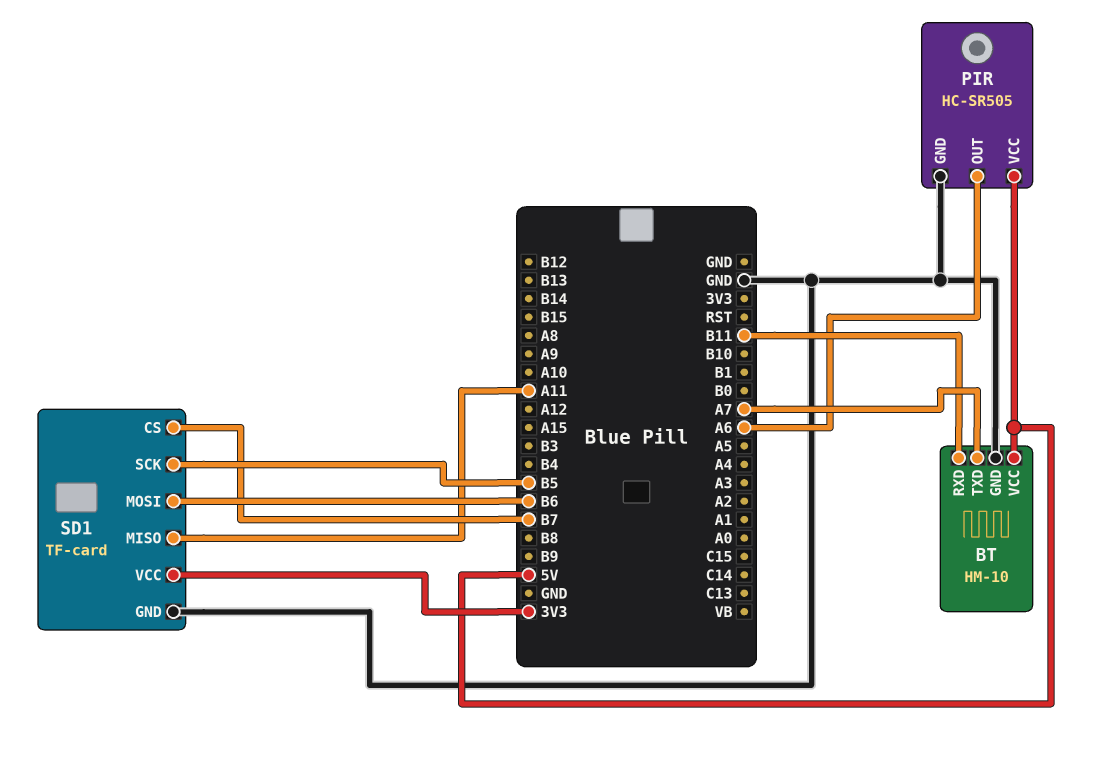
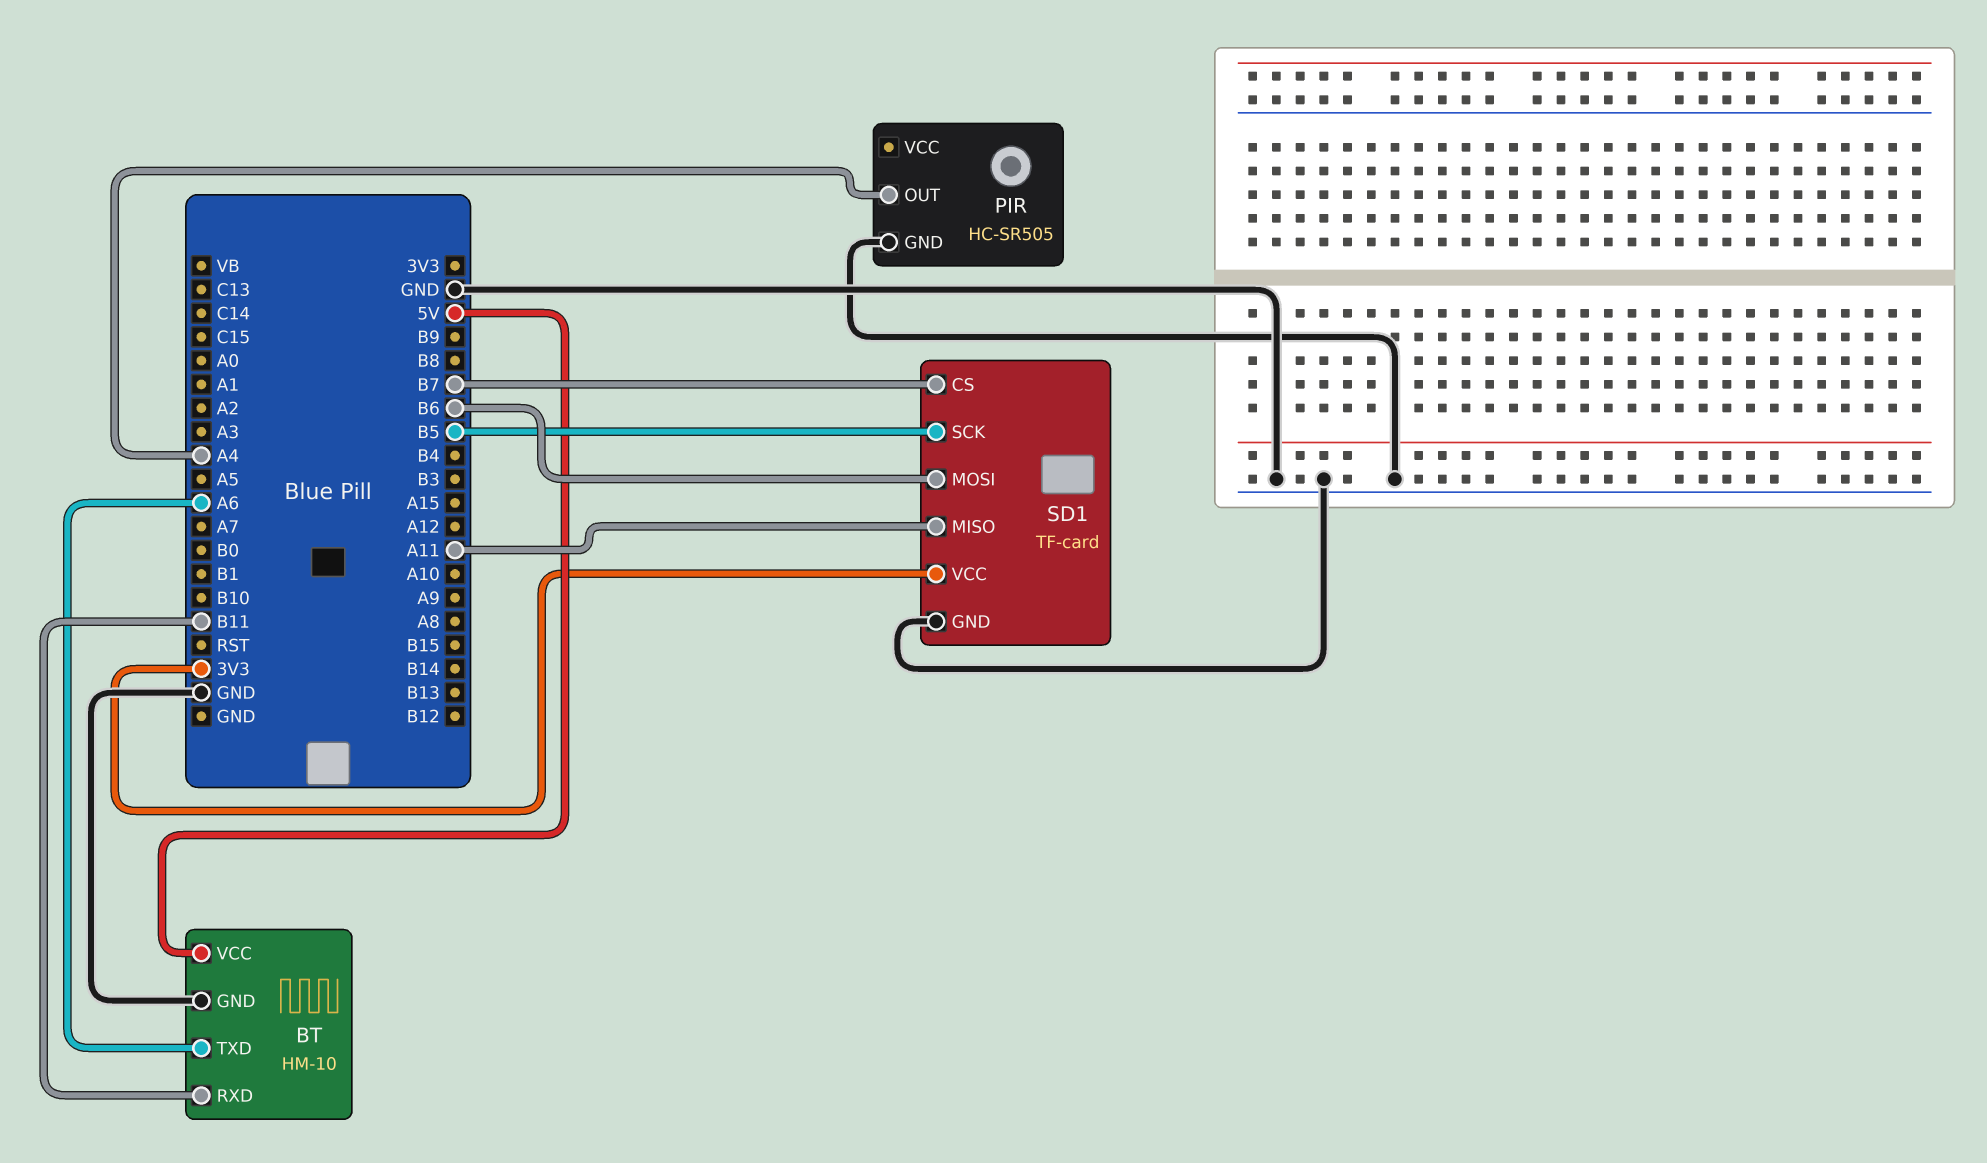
BT pin TXD: A7 -> A6
PIR pin OUT: A6 -> A4
PIR pin VCC: 5V -> none

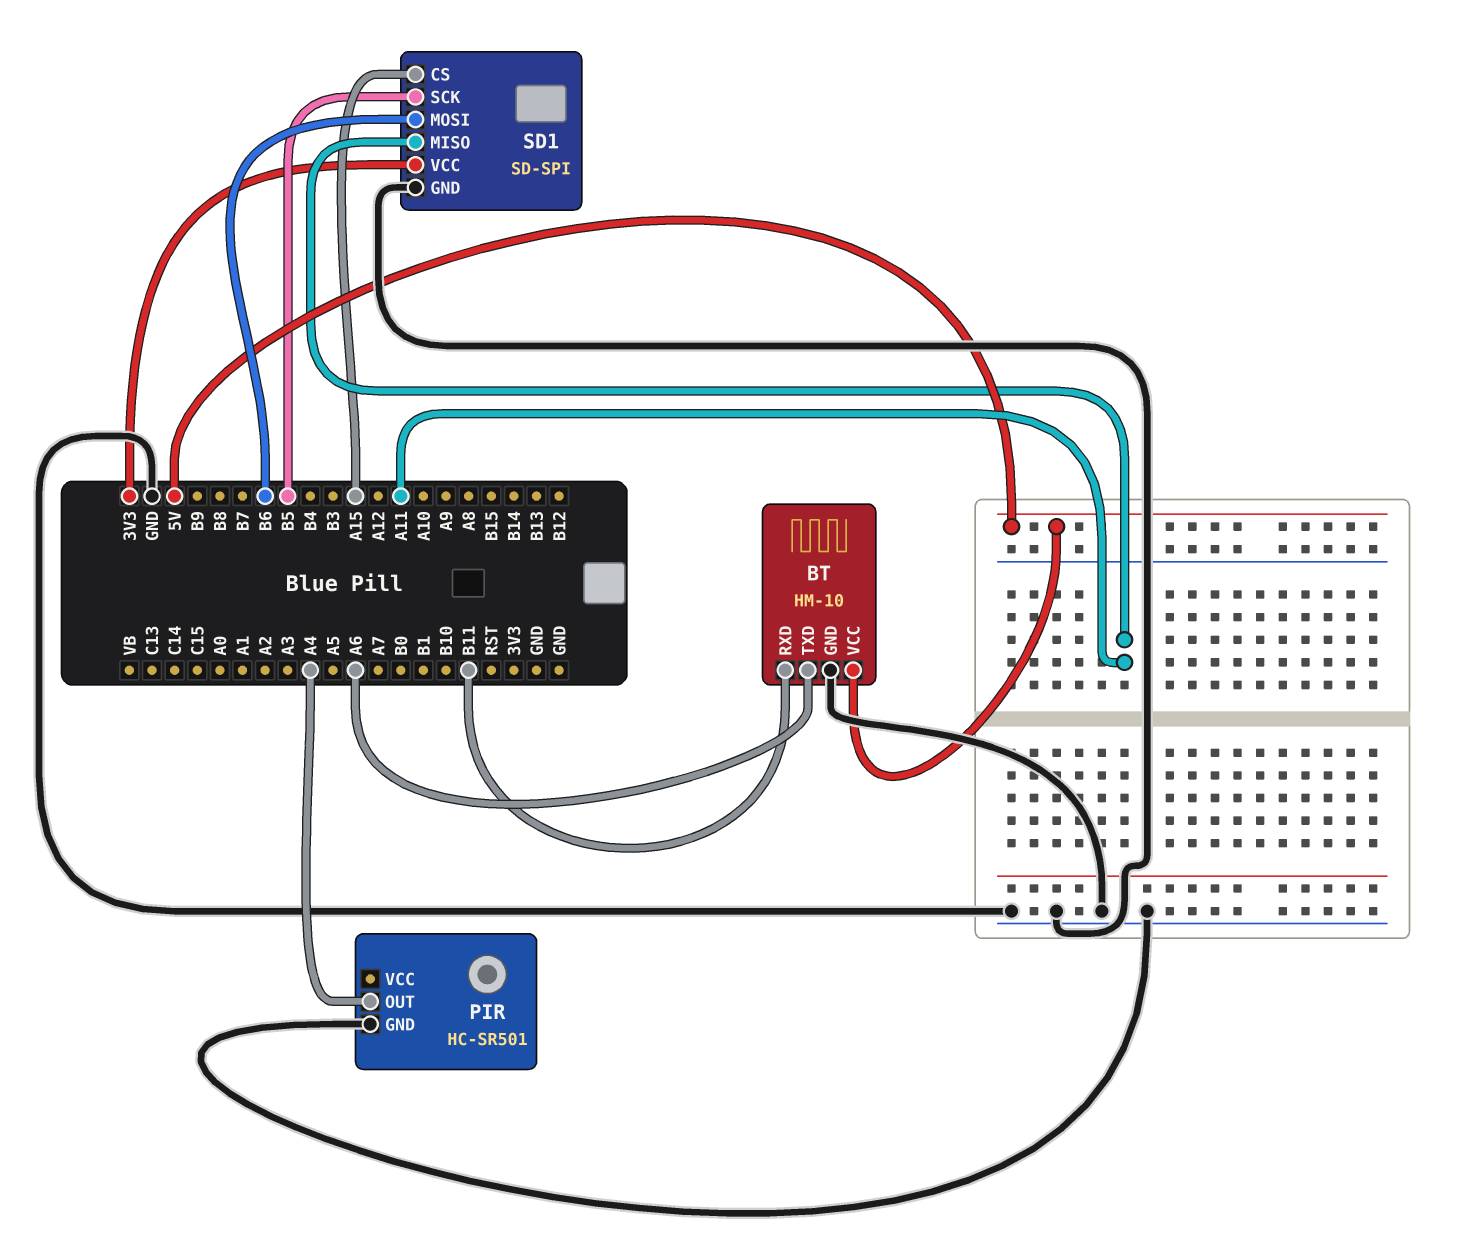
PIR: HC-SR505 -> HC-SR501
SD1: TF-card -> SD-SPI
SD1 pin CS: B7 -> A15

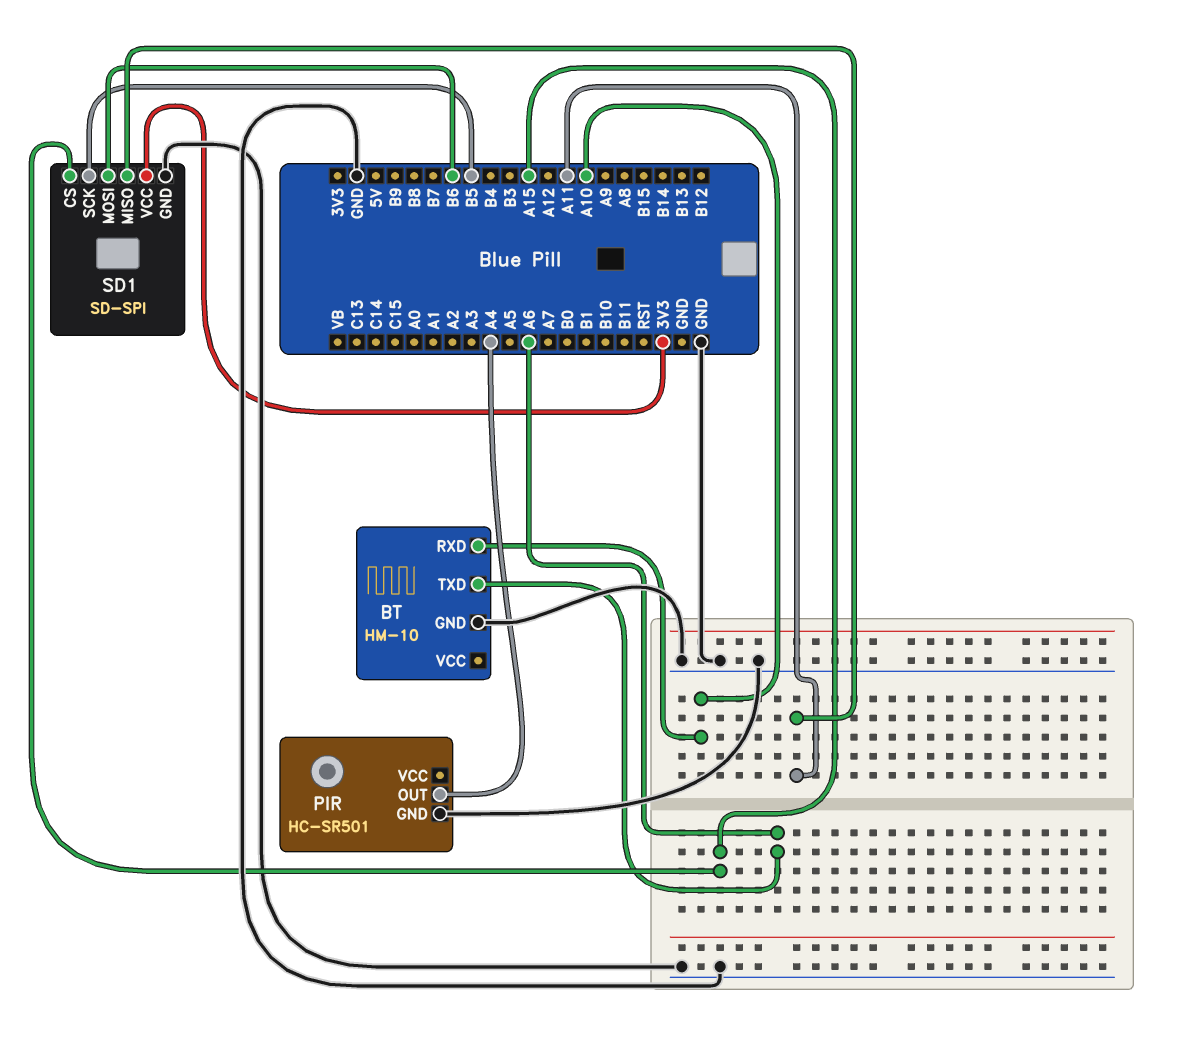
BT pin RXD: B11 -> A10
BT pin VCC: 5V -> none

